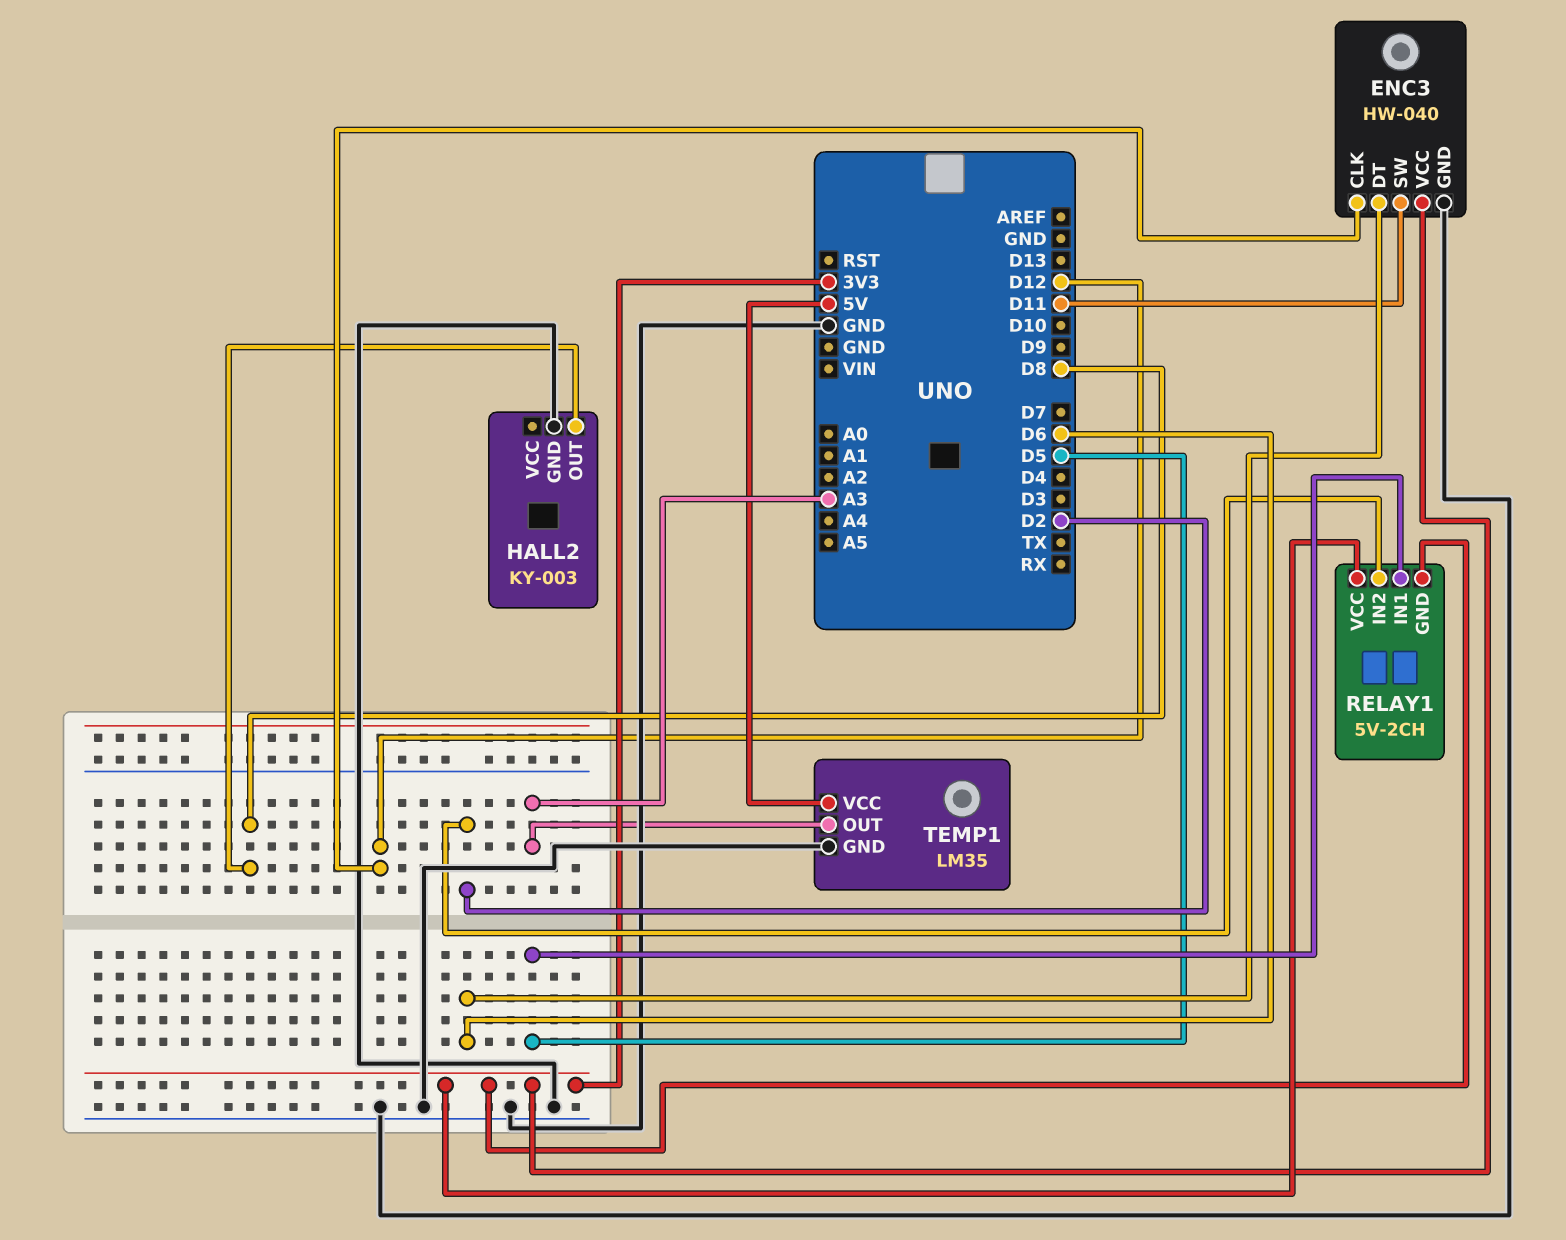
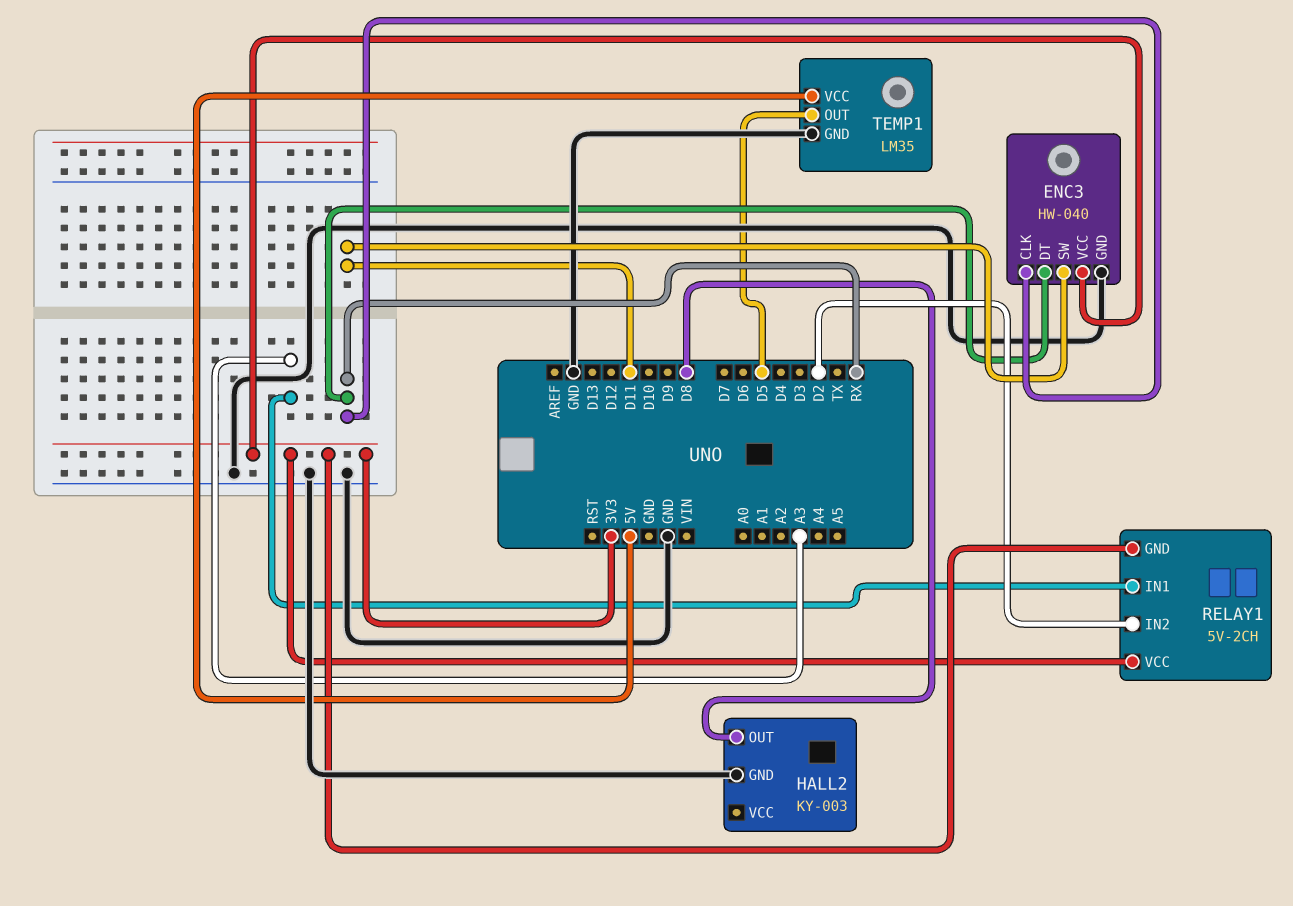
ENC3 pin CLK: D12 -> RX
ENC3 pin DT: D6 -> RX
RELAY1 pin IN1: D5 -> A3
TEMP1 pin OUT: A3 -> D5

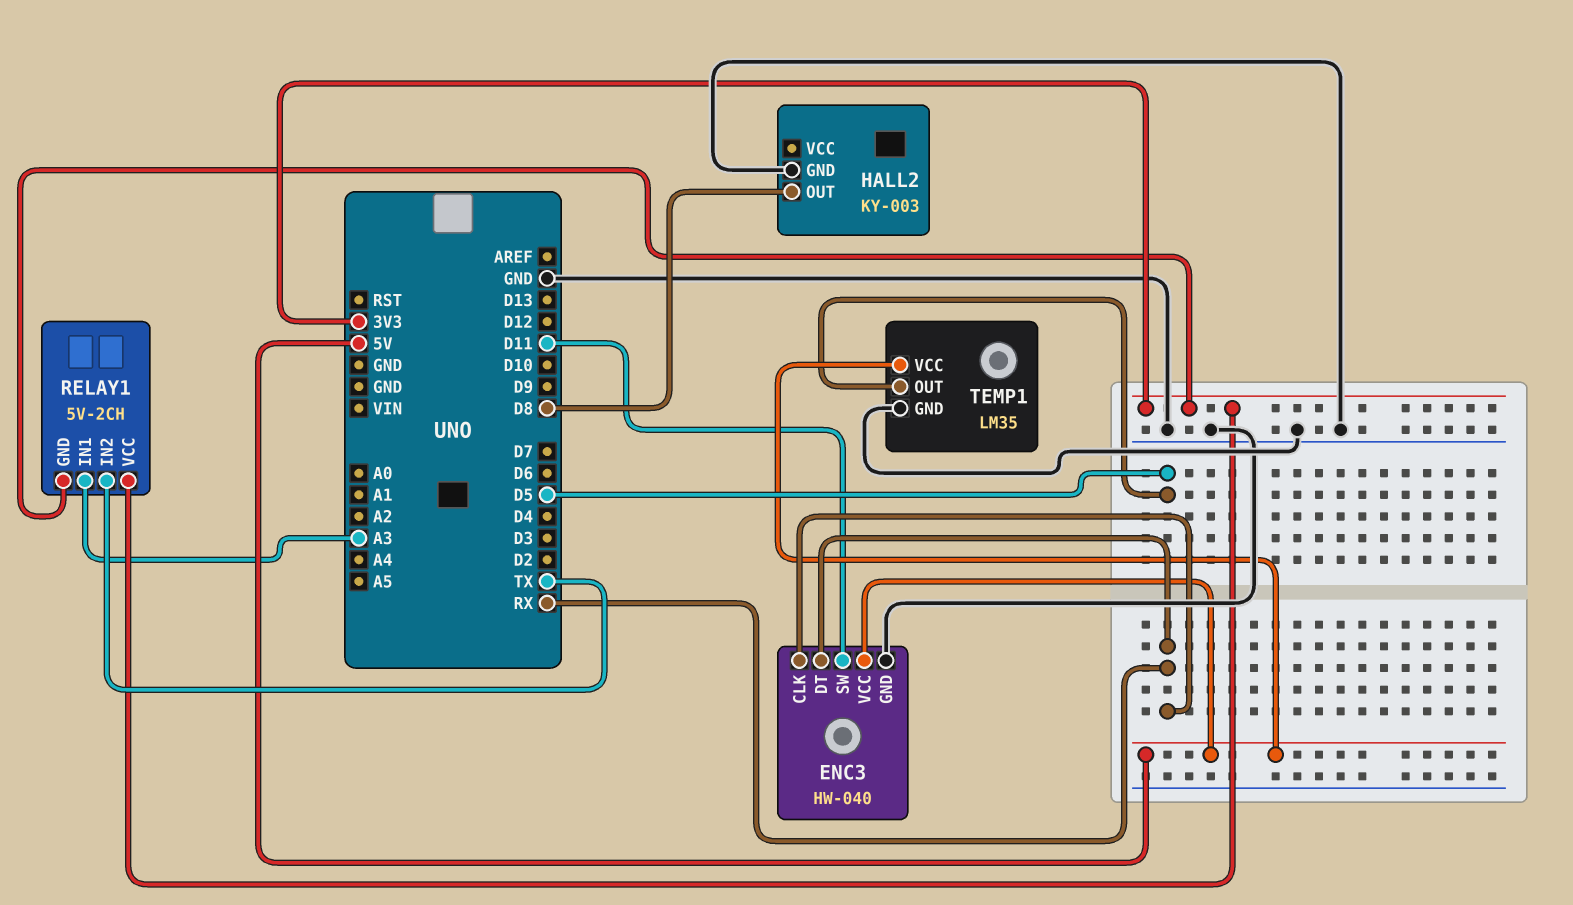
ENC3 pin VCC: 3V3 -> 5V
RELAY1 pin IN2: D2 -> TX

